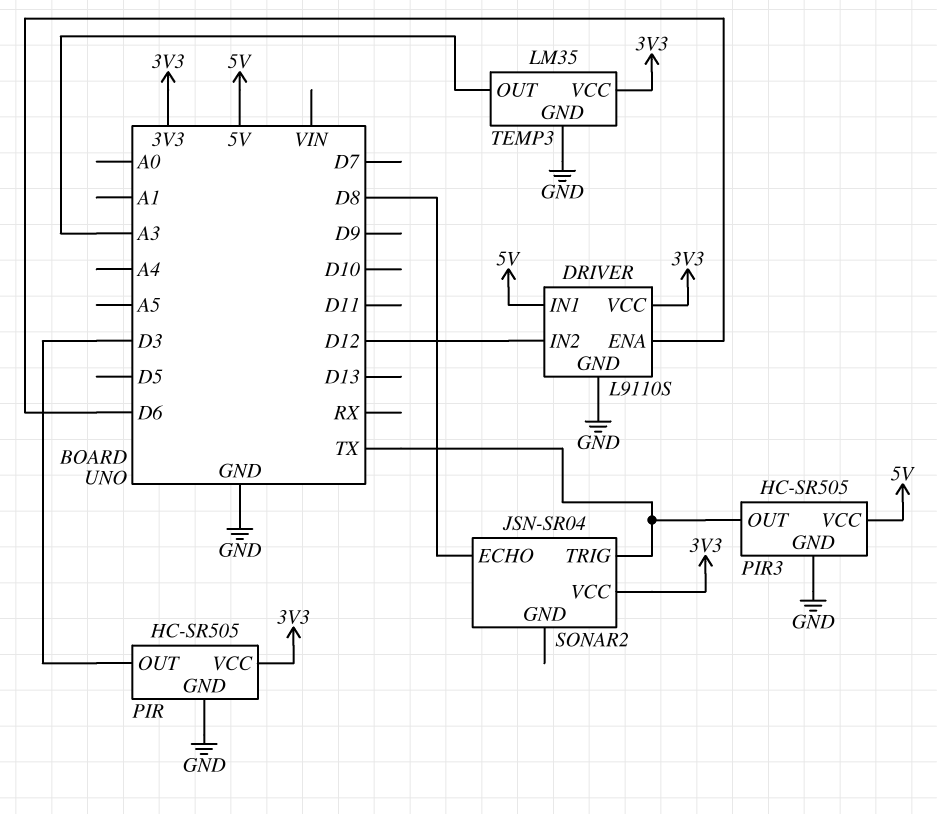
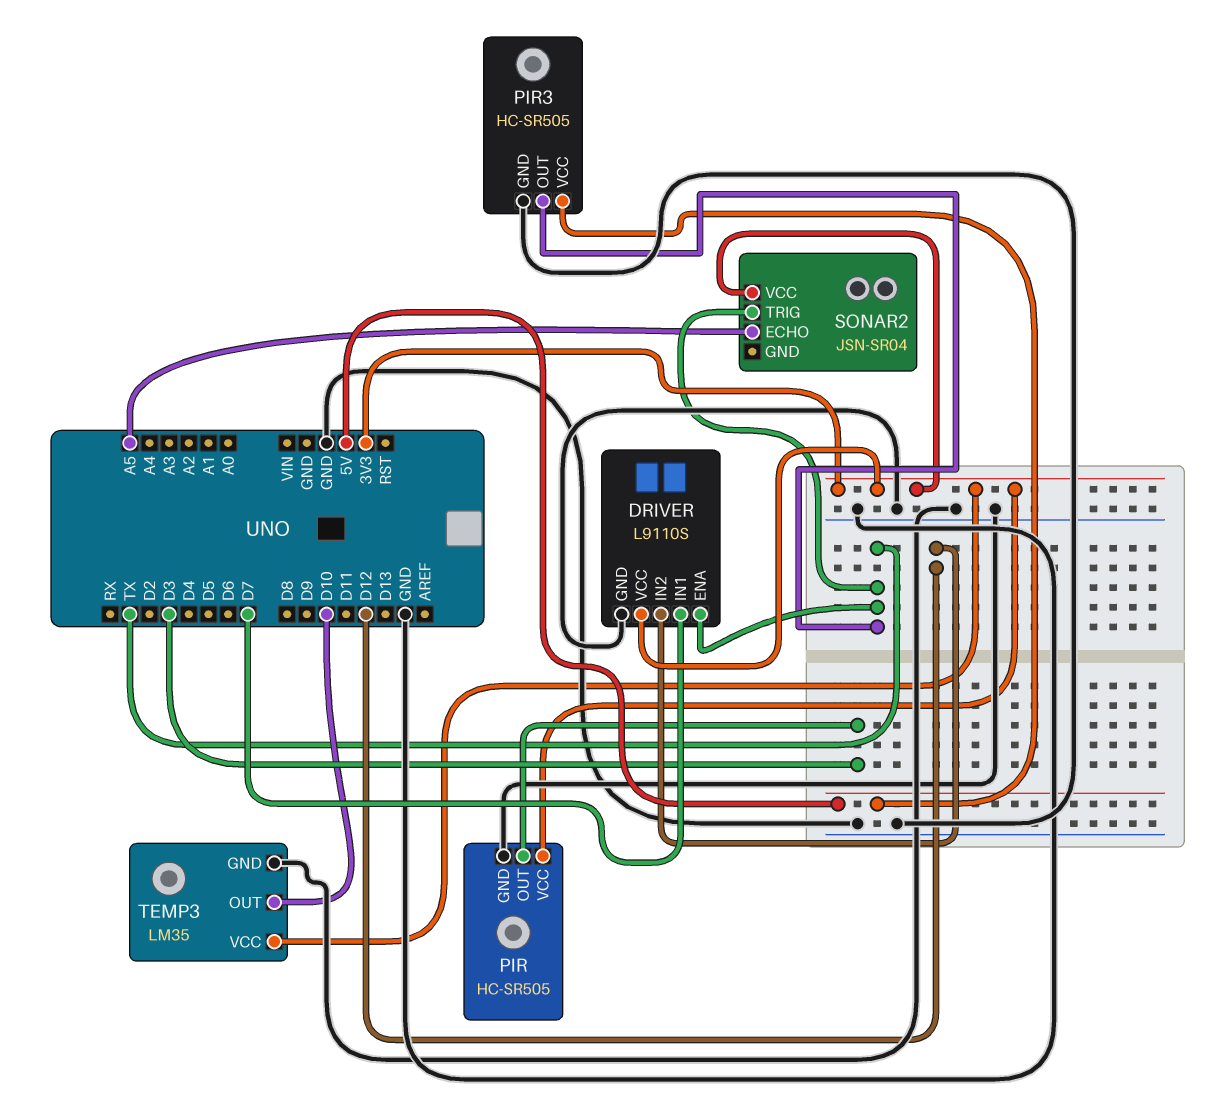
DRIVER pin ENA: D6 -> TX
DRIVER pin IN1: 5V -> D7
SONAR2 pin ECHO: D8 -> A5
TEMP3 pin OUT: A3 -> D10

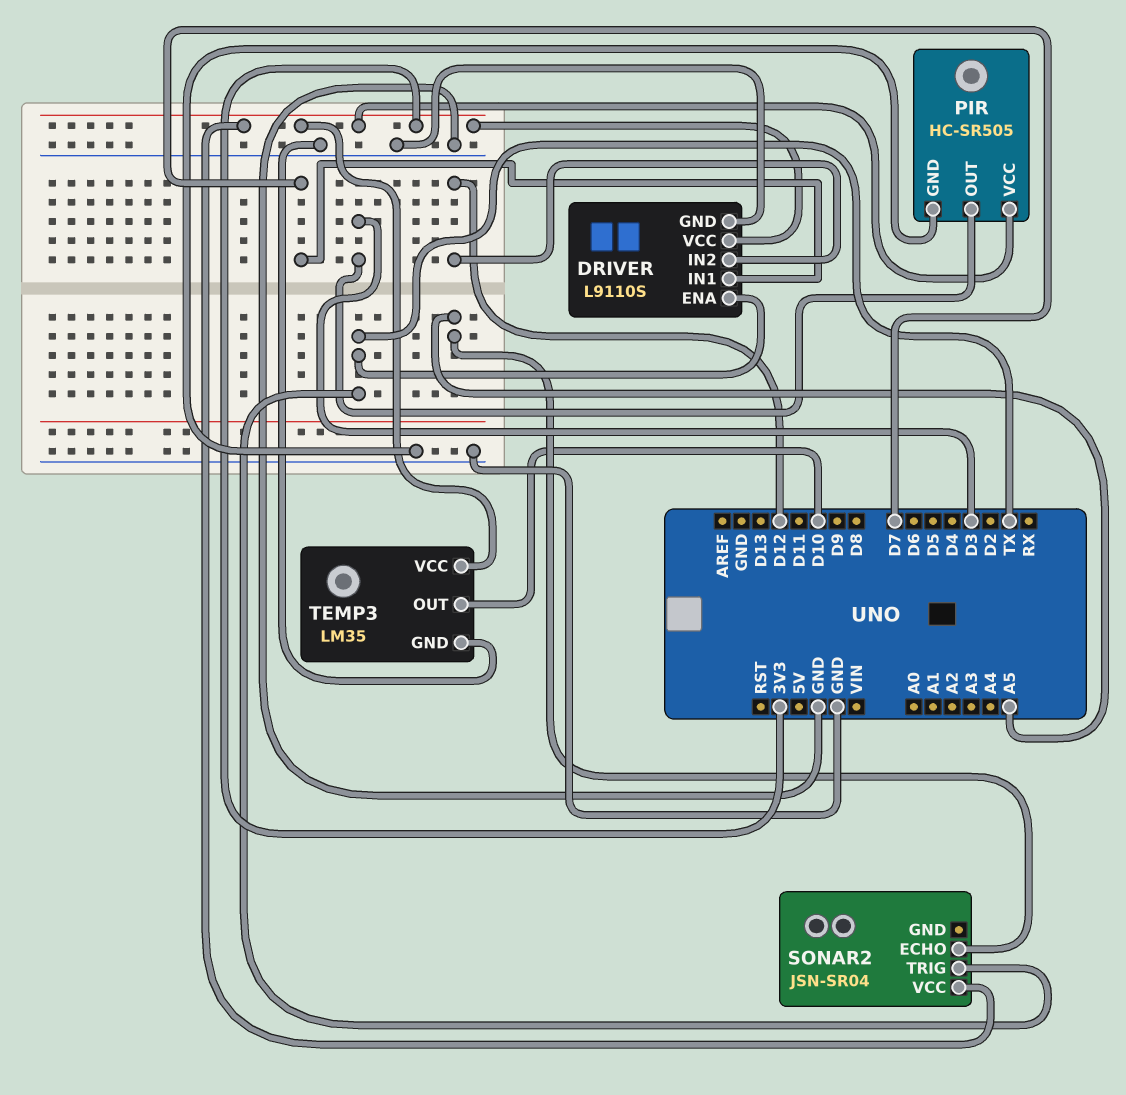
PIR3: HC-SR505 -> none
PIR3 pin GND: GND -> none
PIR3 pin OUT: TX -> none
PIR3 pin VCC: 5V -> none

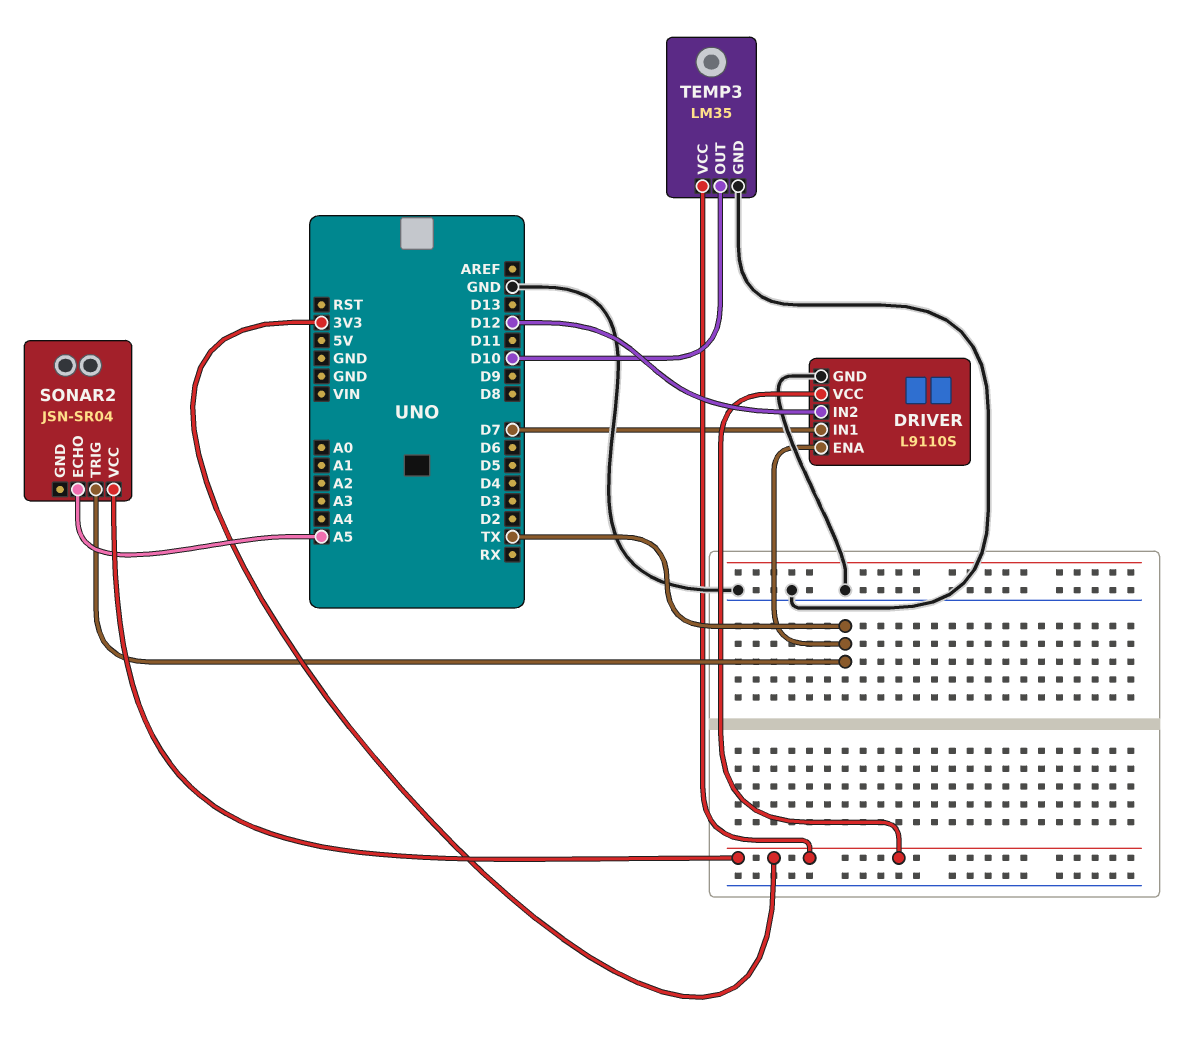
PIR: HC-SR505 -> none
PIR pin GND: GND -> none
PIR pin OUT: D3 -> none
PIR pin VCC: 3V3 -> none

